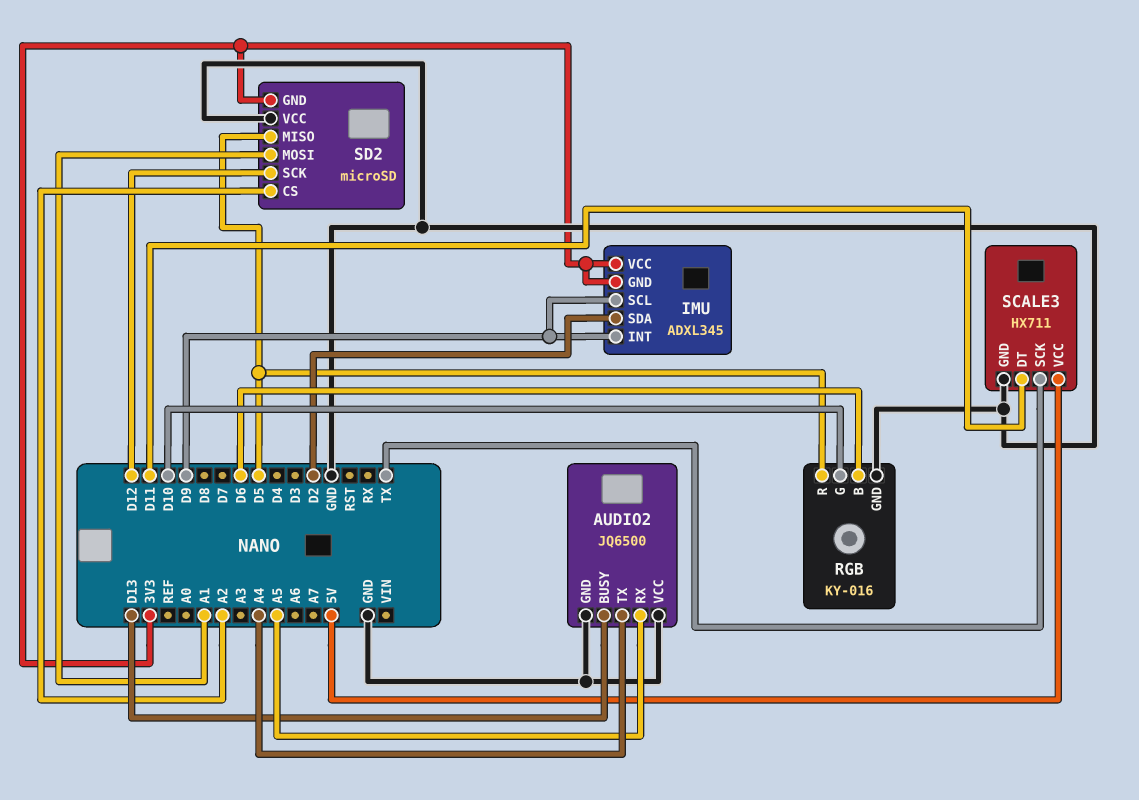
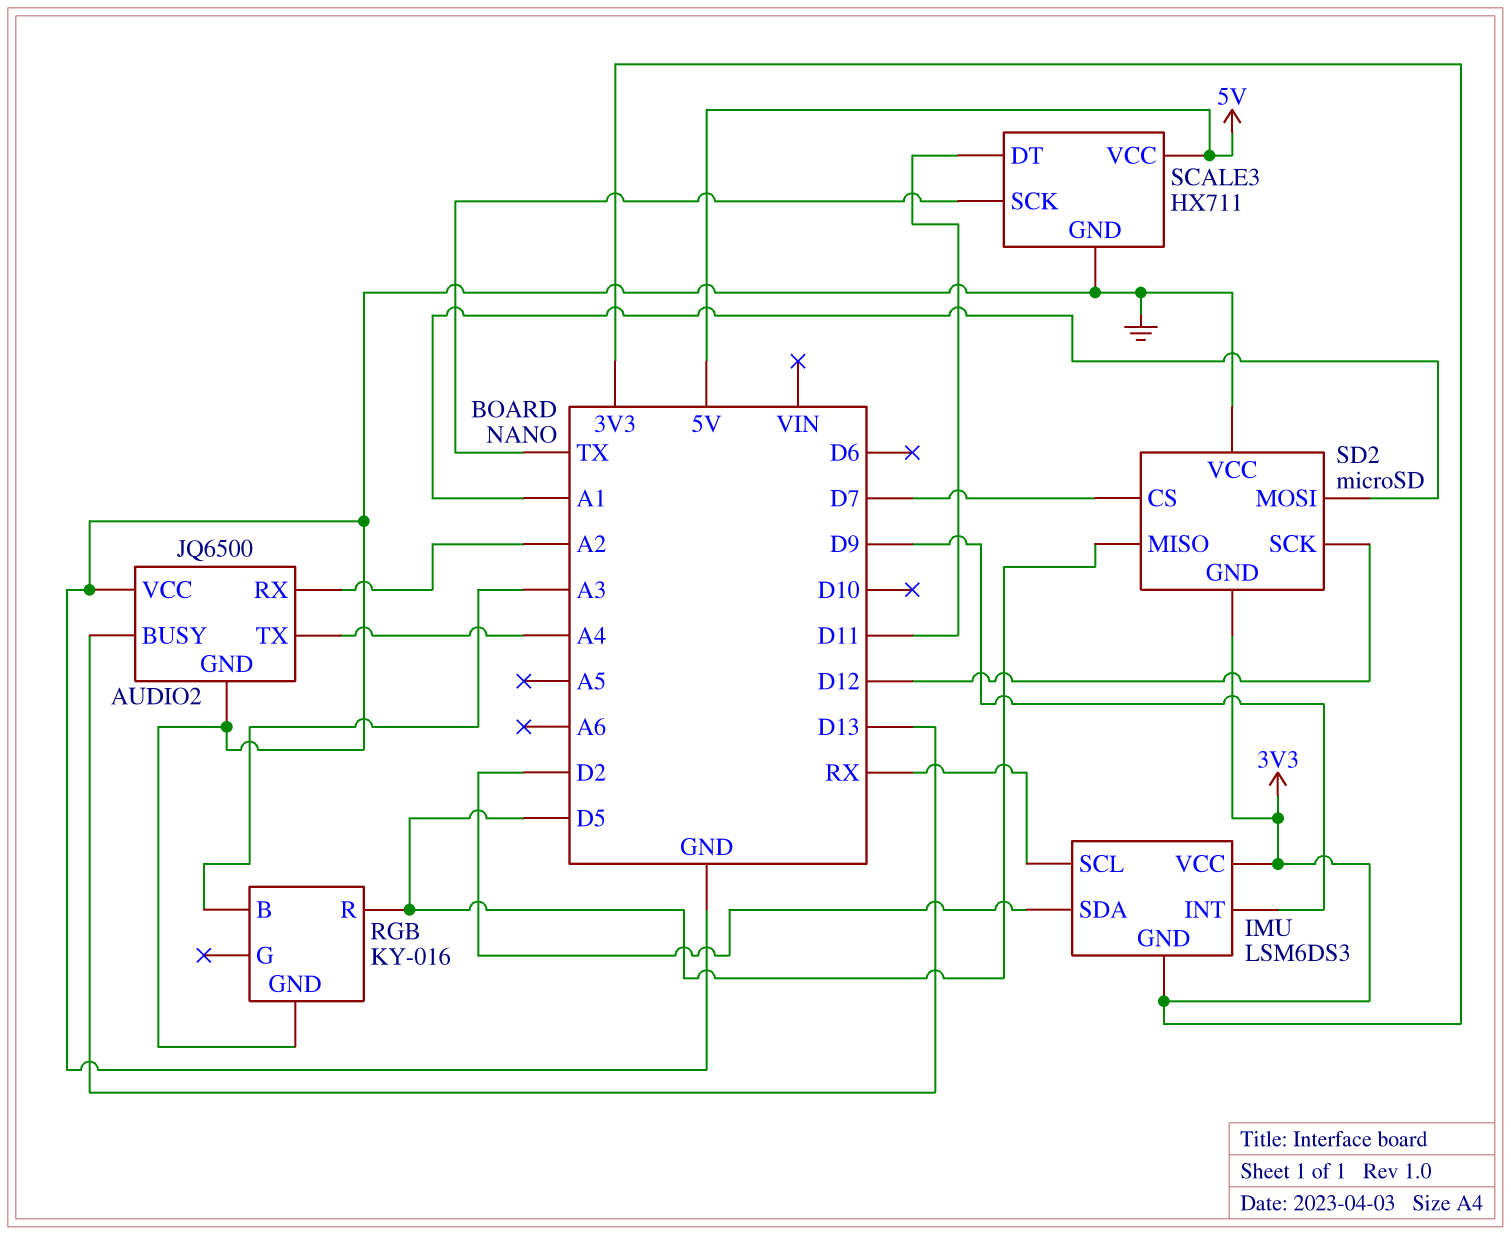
AUDIO2 pin RX: A5 -> A2
IMU: ADXL345 -> LSM6DS3
IMU pin SCL: D9 -> RX
RGB pin B: D6 -> A3
RGB pin G: D10 -> none
SD2 pin CS: A2 -> D7

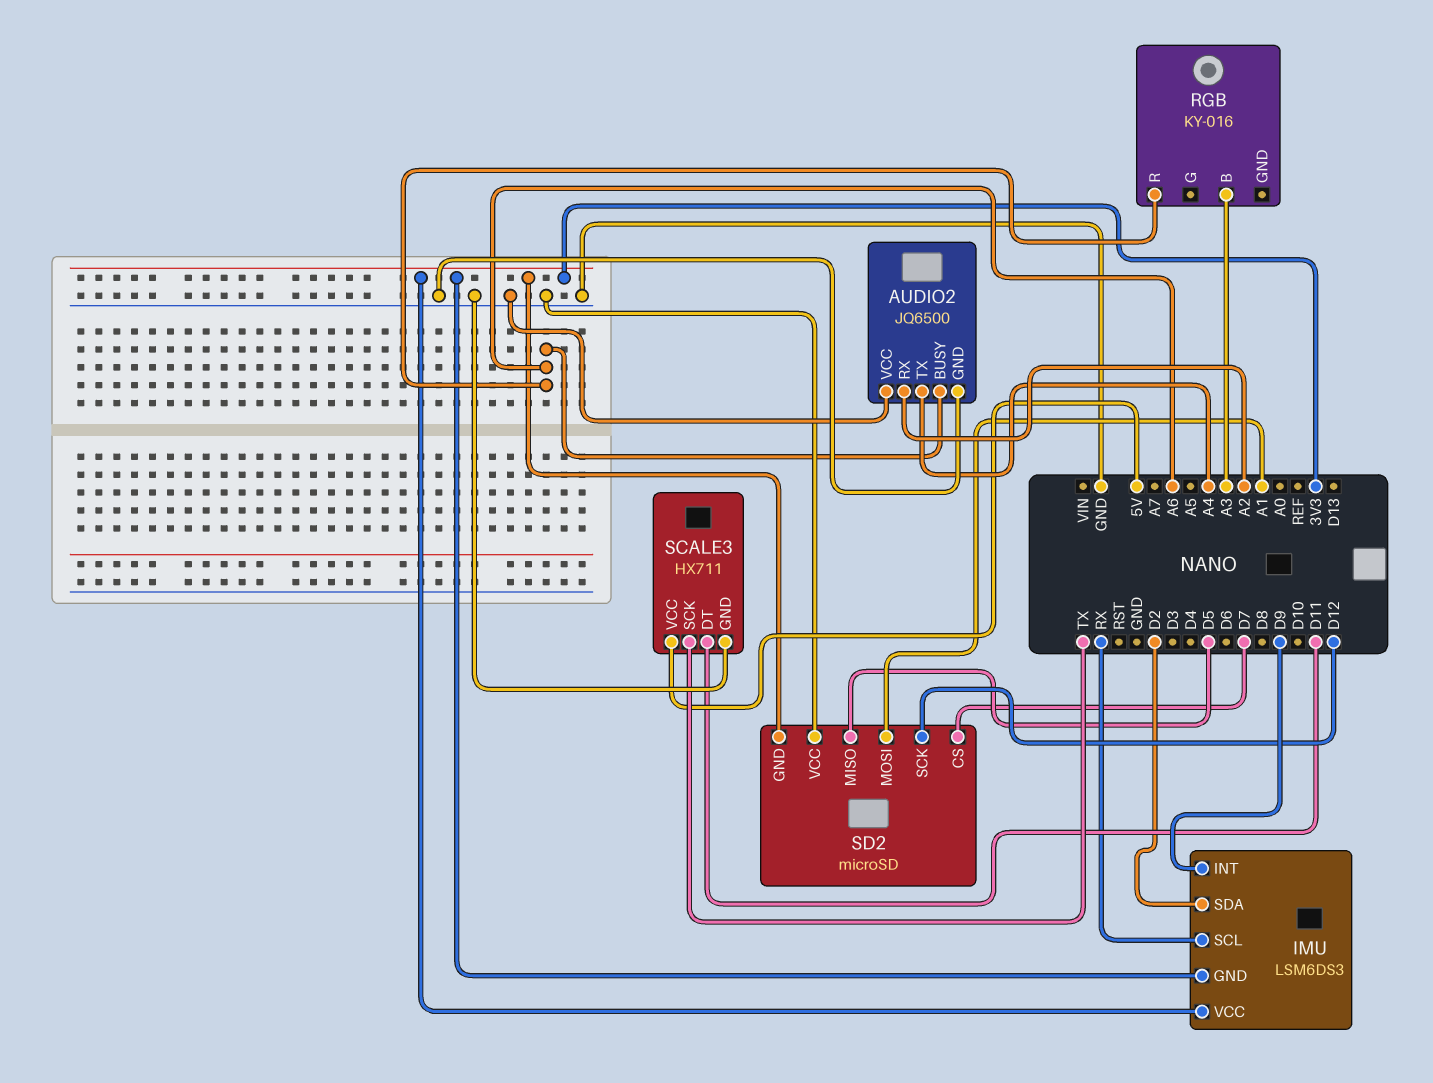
AUDIO2 pin BUSY: D13 -> A6
RGB pin GND: GND -> none
RGB pin R: D5 -> A6

